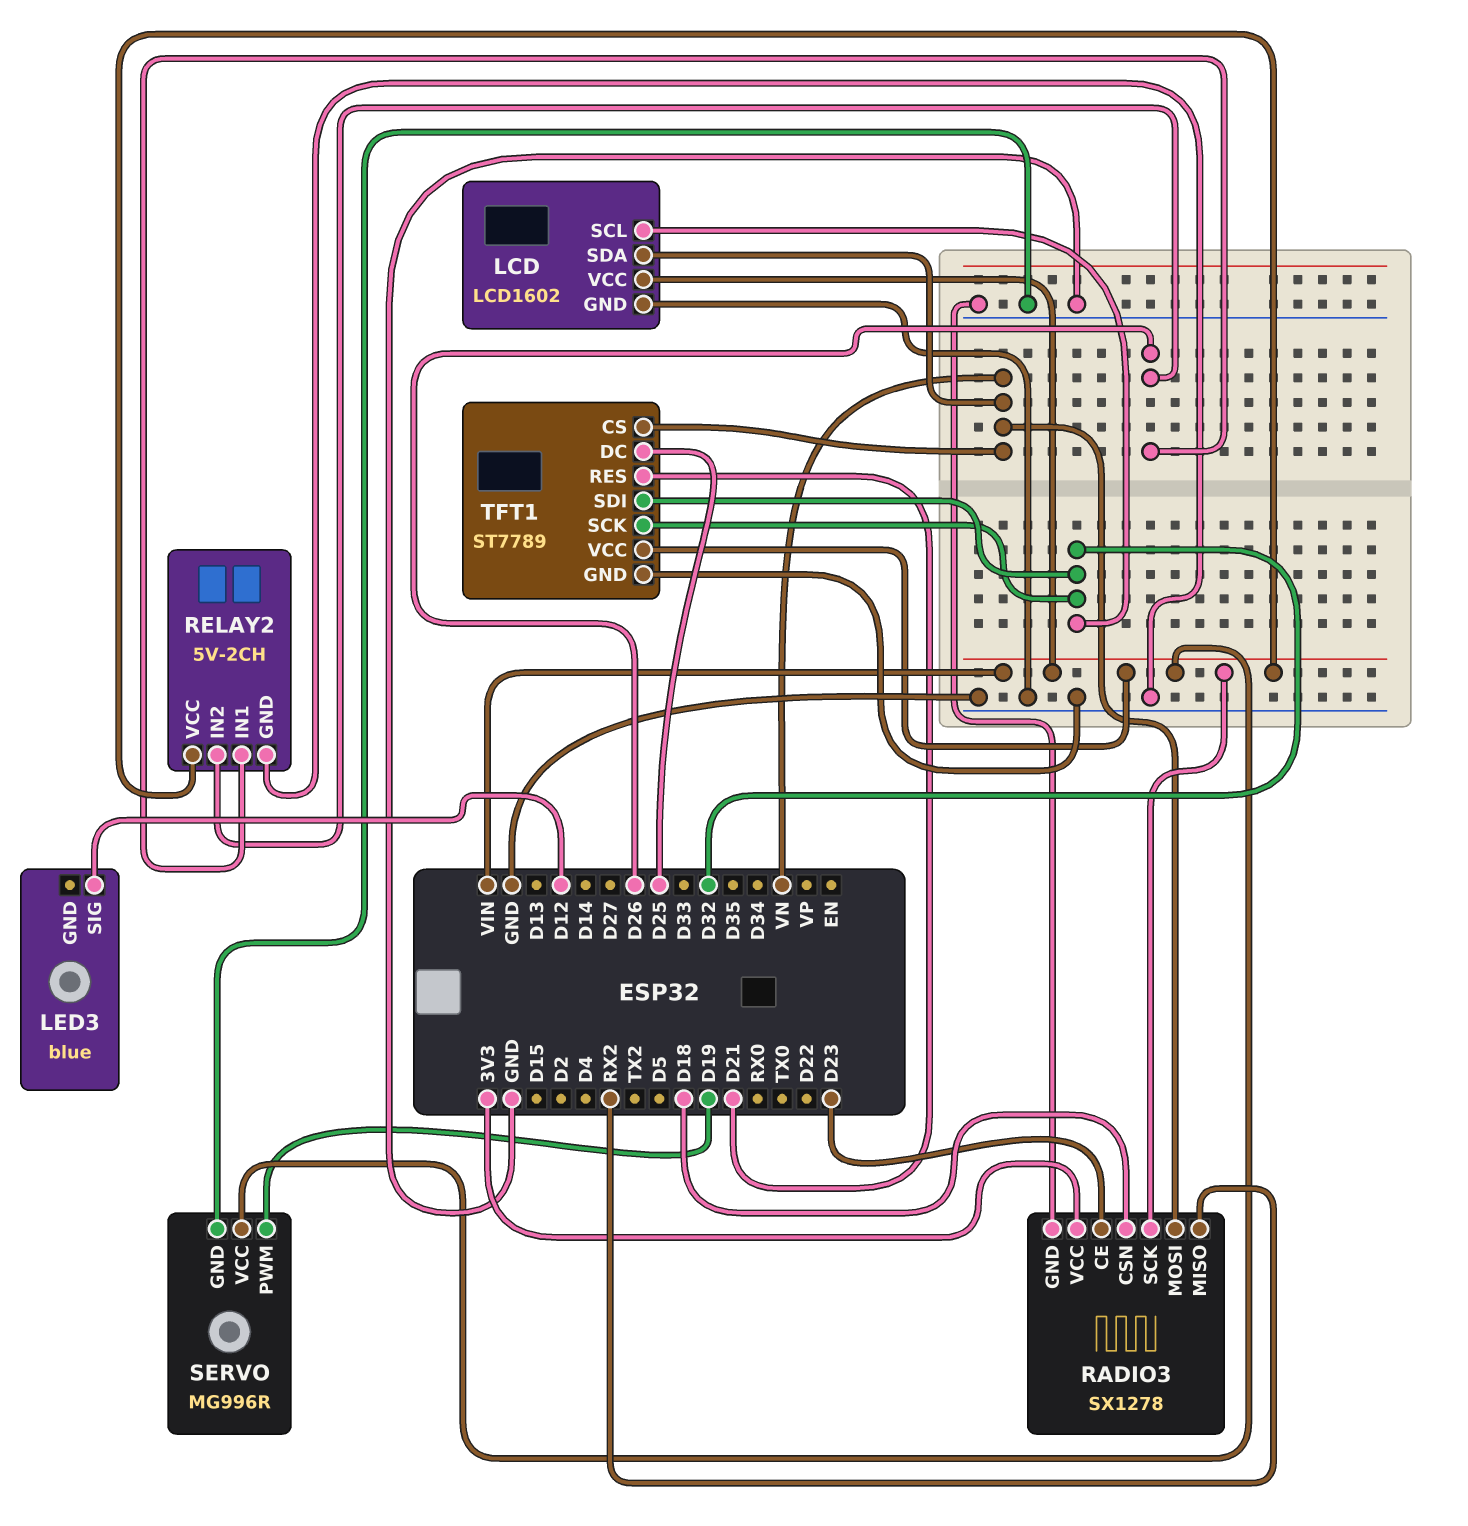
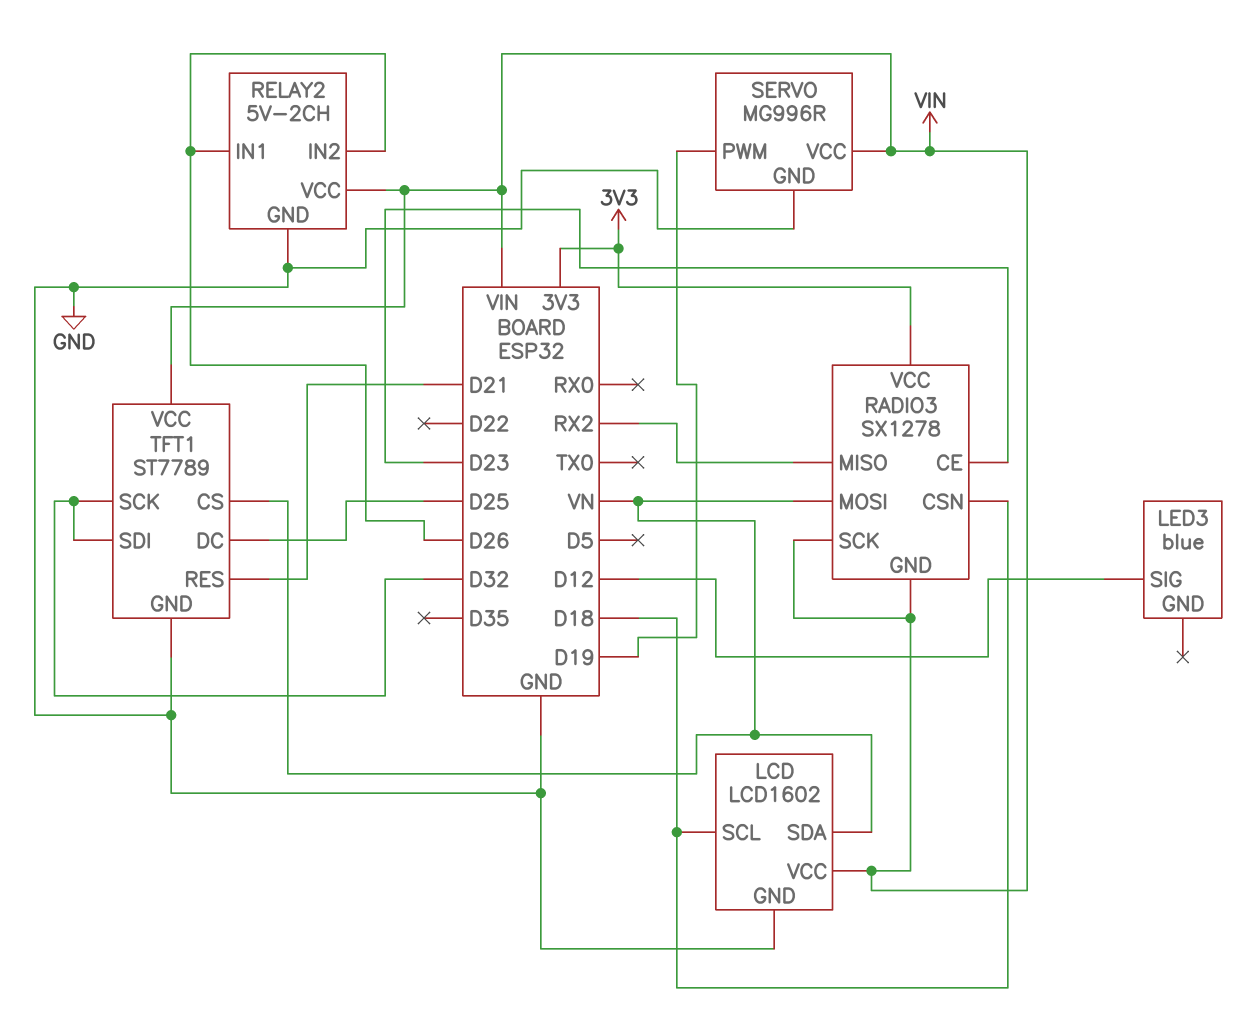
LCD pin SCL: D32 -> D18
RADIO3 pin GND: GND -> VIN

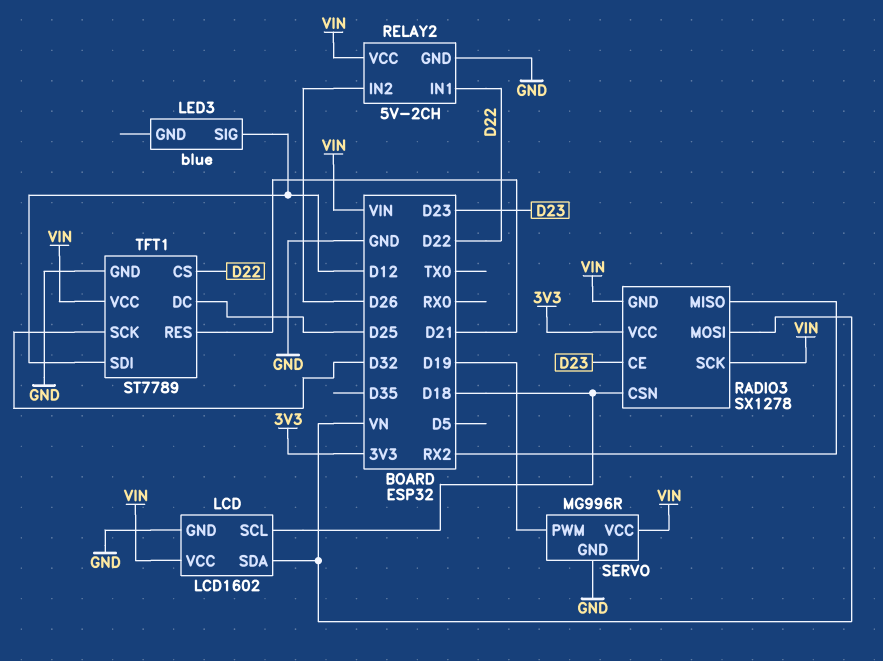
RELAY2 pin IN1: D26 -> D22
TFT1 pin CS: VN -> D22
TFT1 pin SDI: D32 -> D12

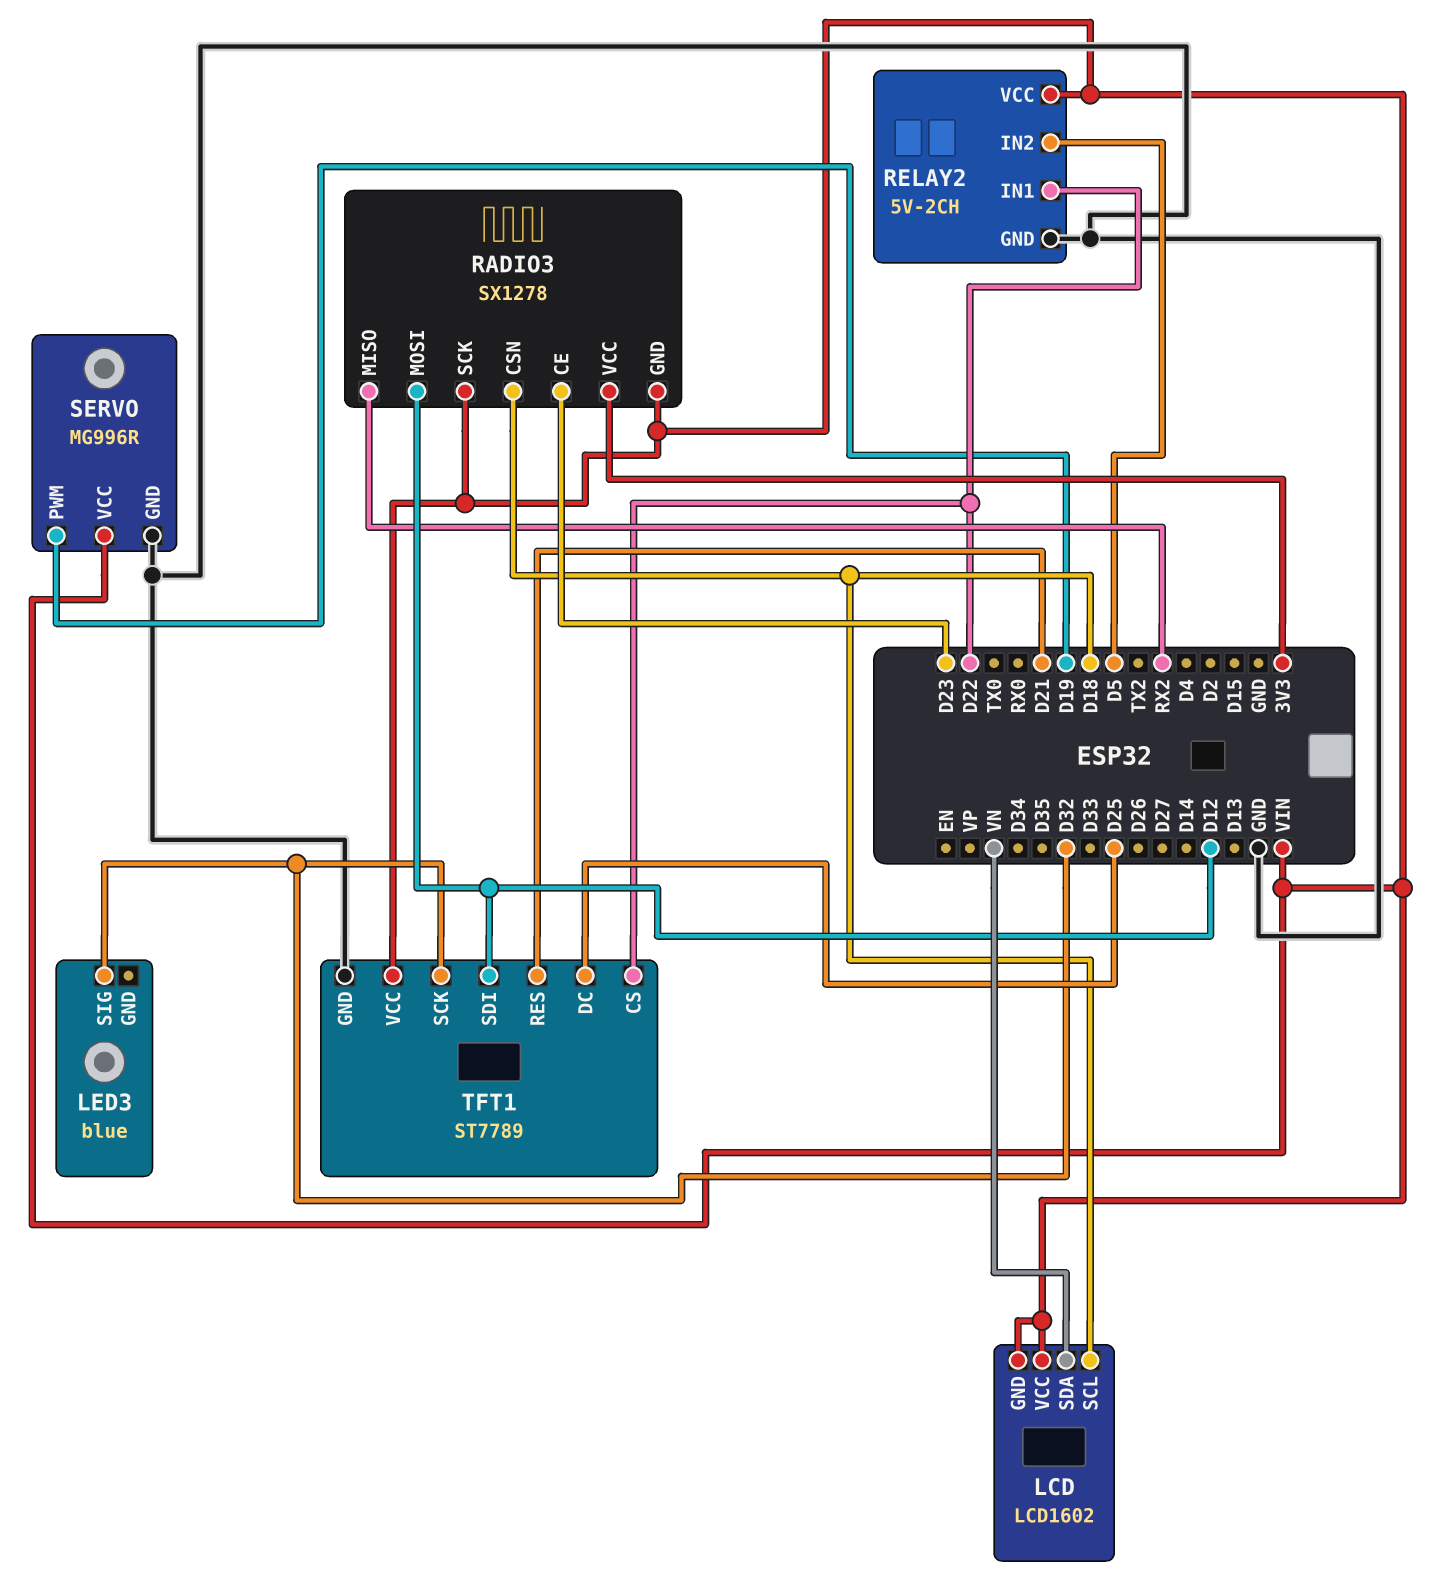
LCD pin GND: GND -> VIN
LED3 pin SIG: D12 -> D32
RADIO3 pin MOSI: VN -> D12
RELAY2 pin IN2: D26 -> D5

